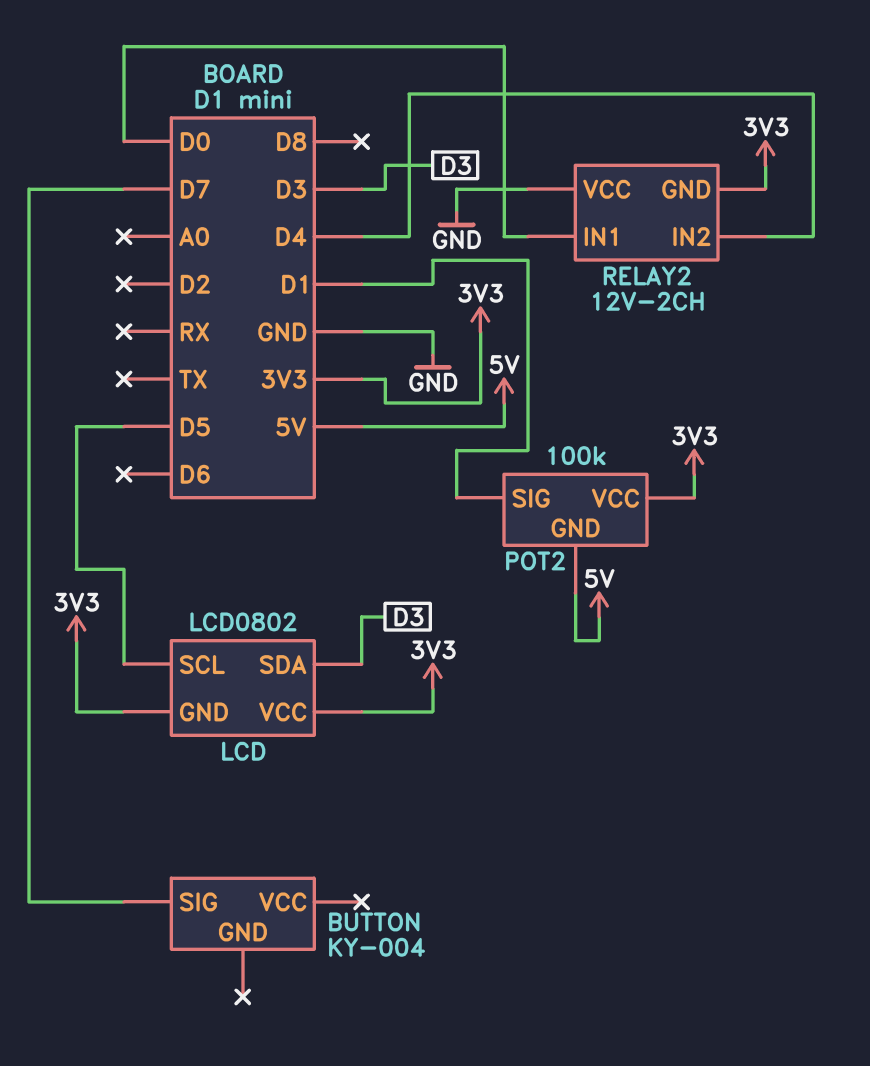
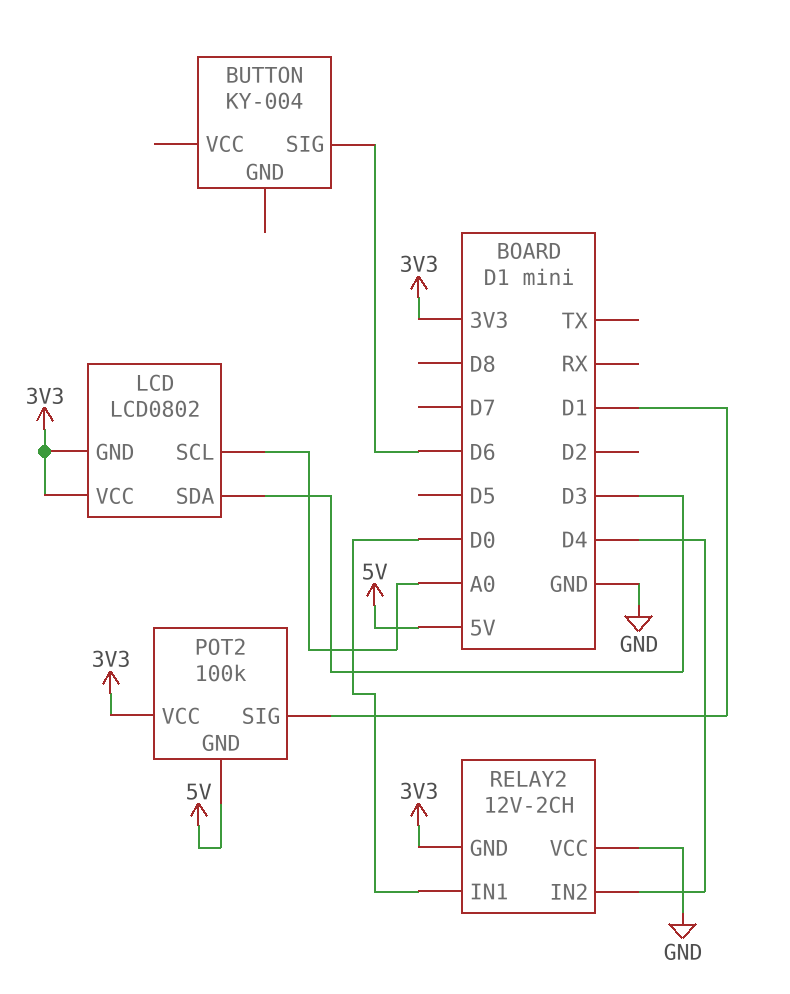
BUTTON pin SIG: D7 -> D6
LCD pin SCL: D5 -> A0

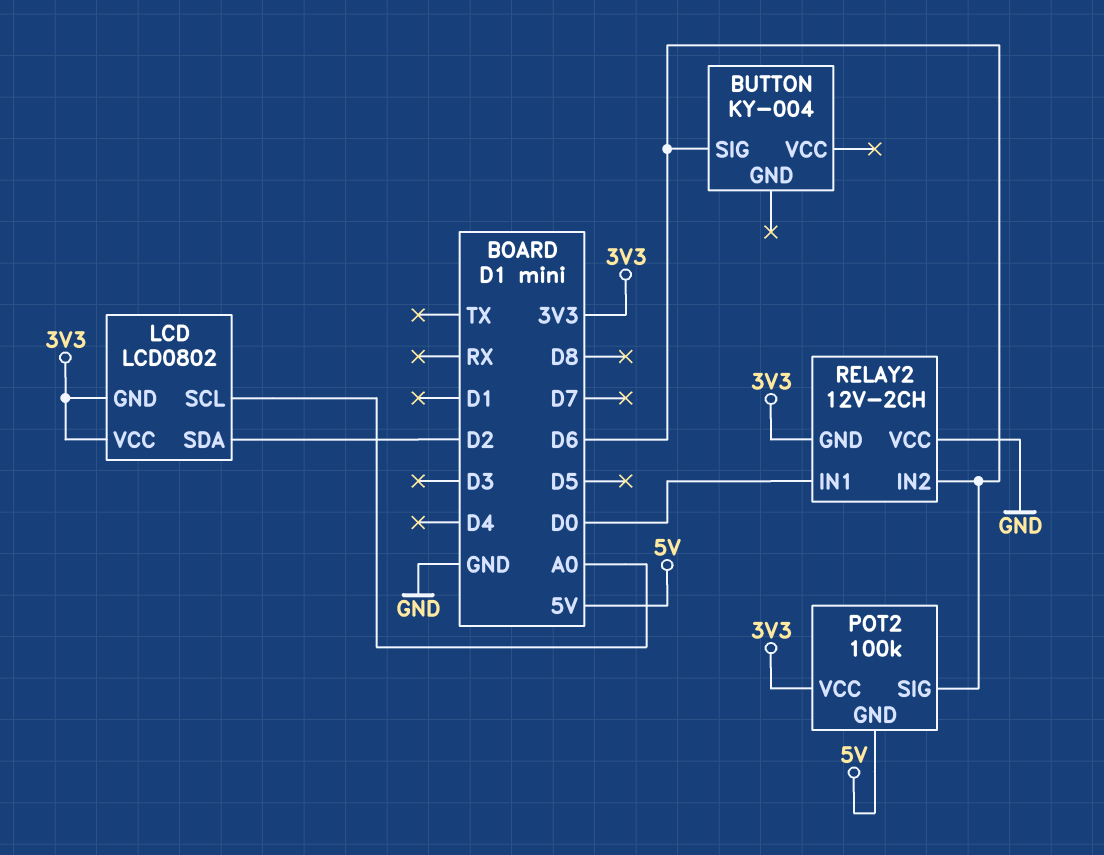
LCD pin SDA: D3 -> D2
POT2 pin SIG: D1 -> D6
RELAY2 pin IN2: D4 -> D6

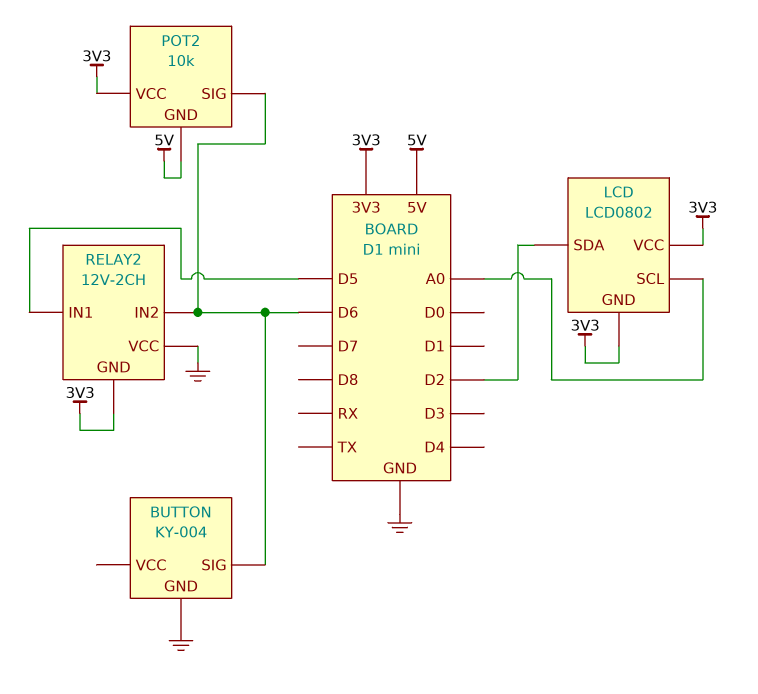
BUTTON pin GND: none -> GND
POT2: 100k -> 10k
RELAY2 pin IN1: D0 -> D5

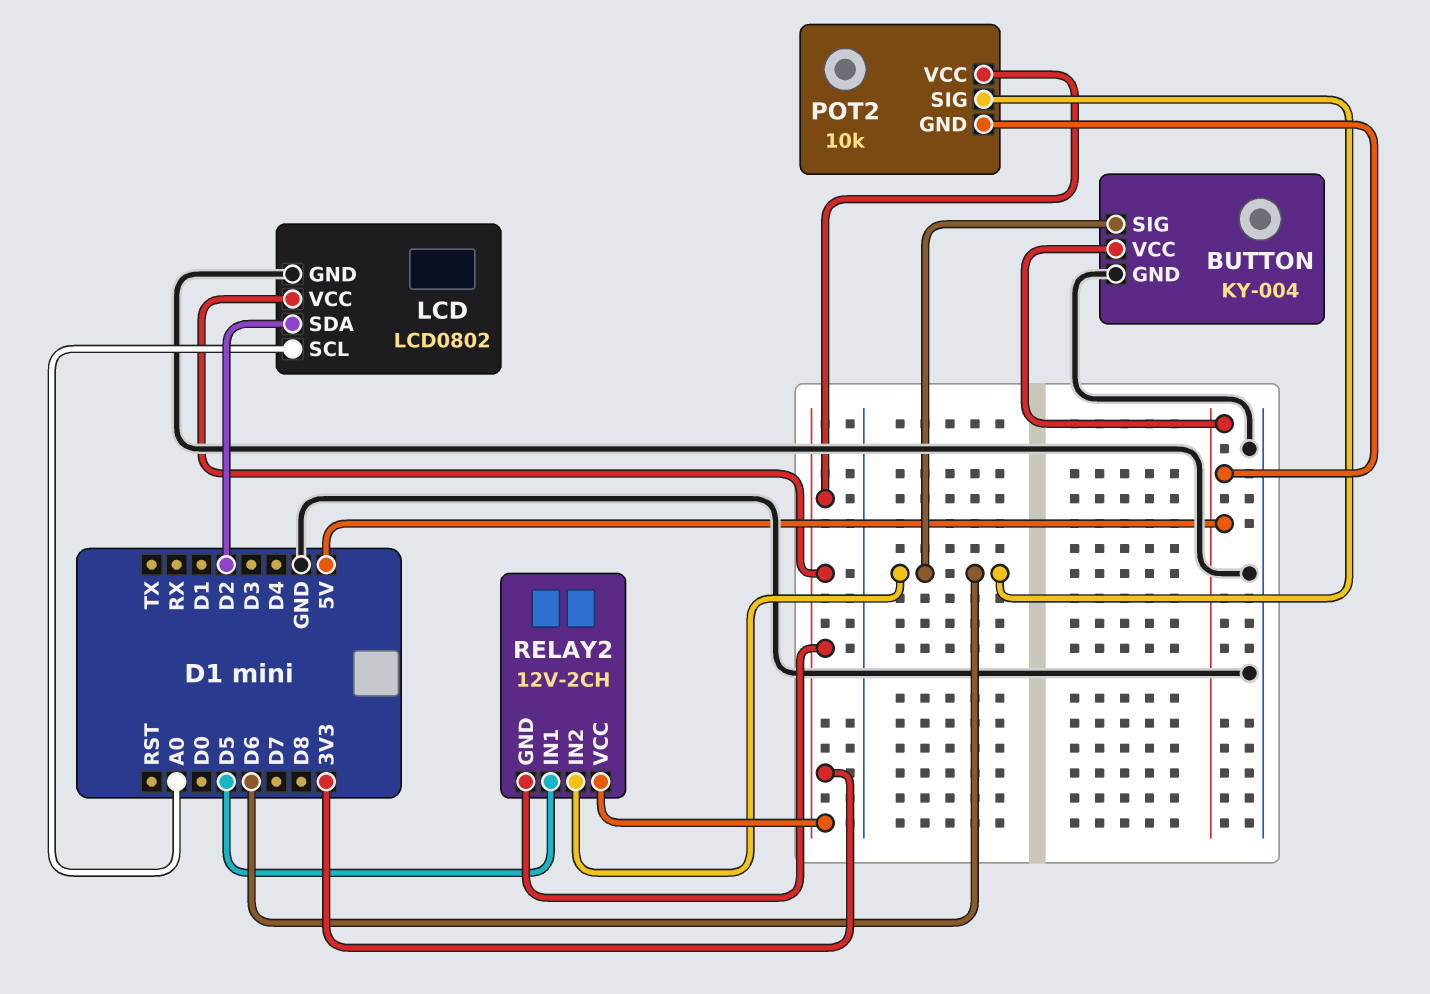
BUTTON pin VCC: none -> 5V
LCD pin GND: 3V3 -> GND
RELAY2 pin VCC: GND -> 3V3

